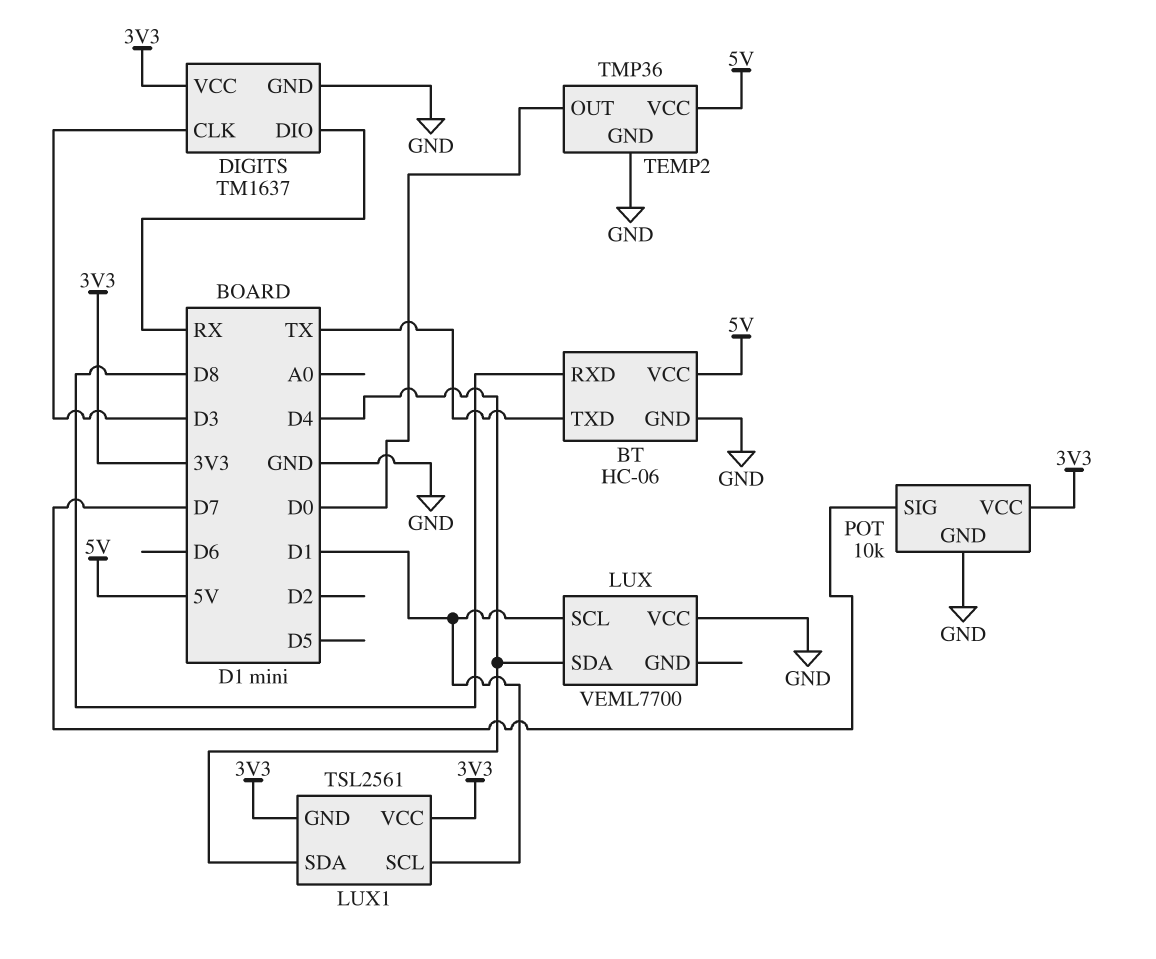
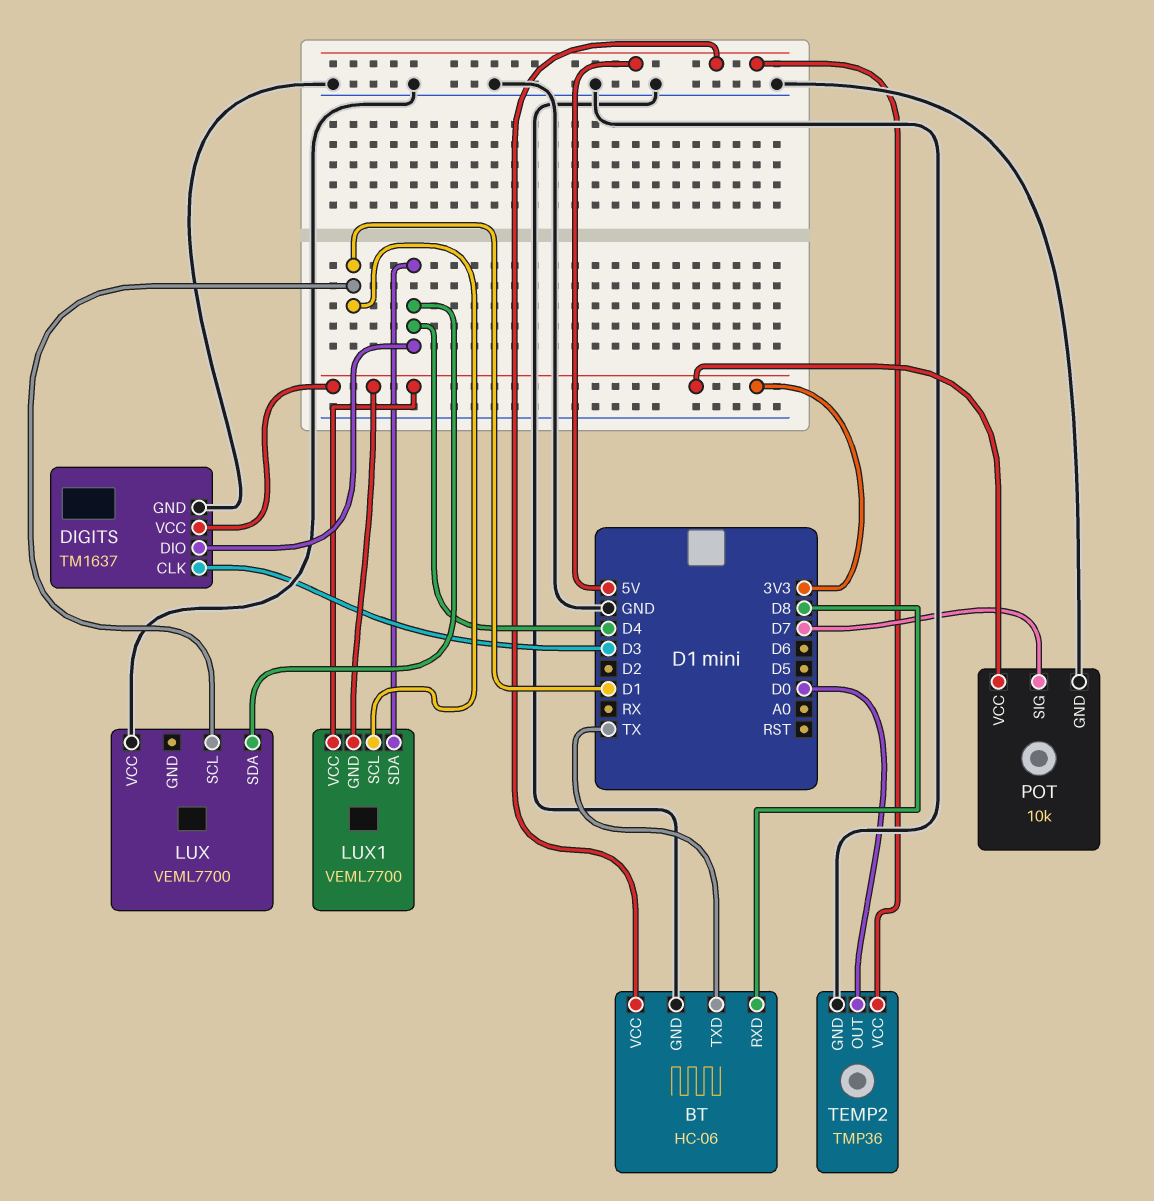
DIGITS pin DIO: RX -> D4
LUX1: TSL2561 -> VEML7700

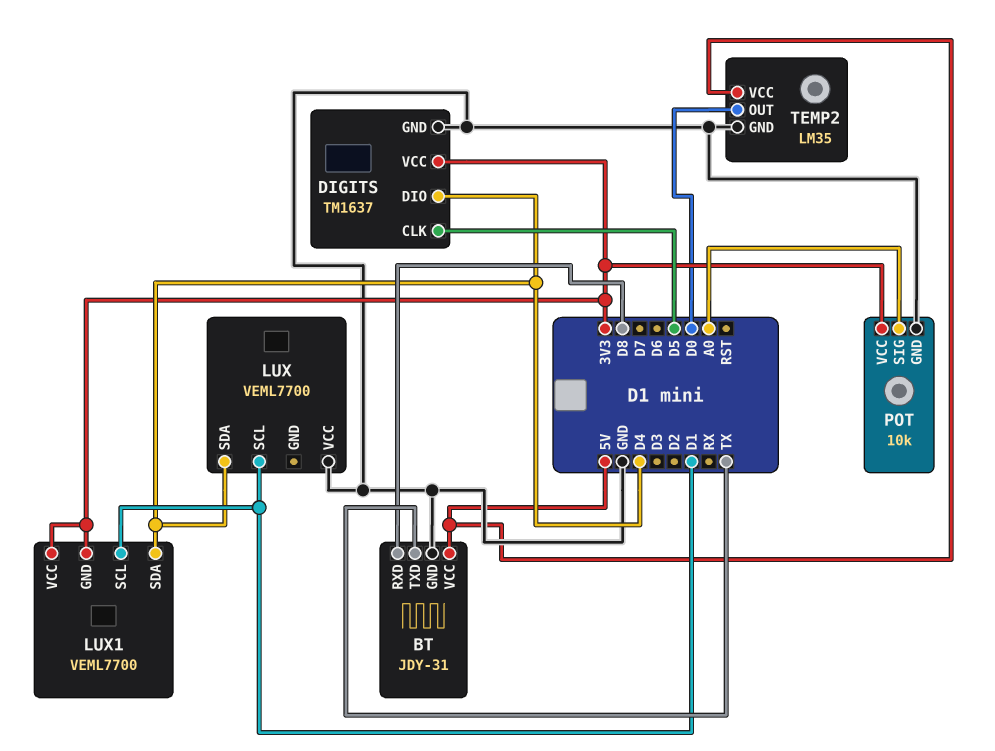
BT: HC-06 -> JDY-31
DIGITS pin CLK: D3 -> D5
POT pin SIG: D7 -> A0
TEMP2: TMP36 -> LM35

